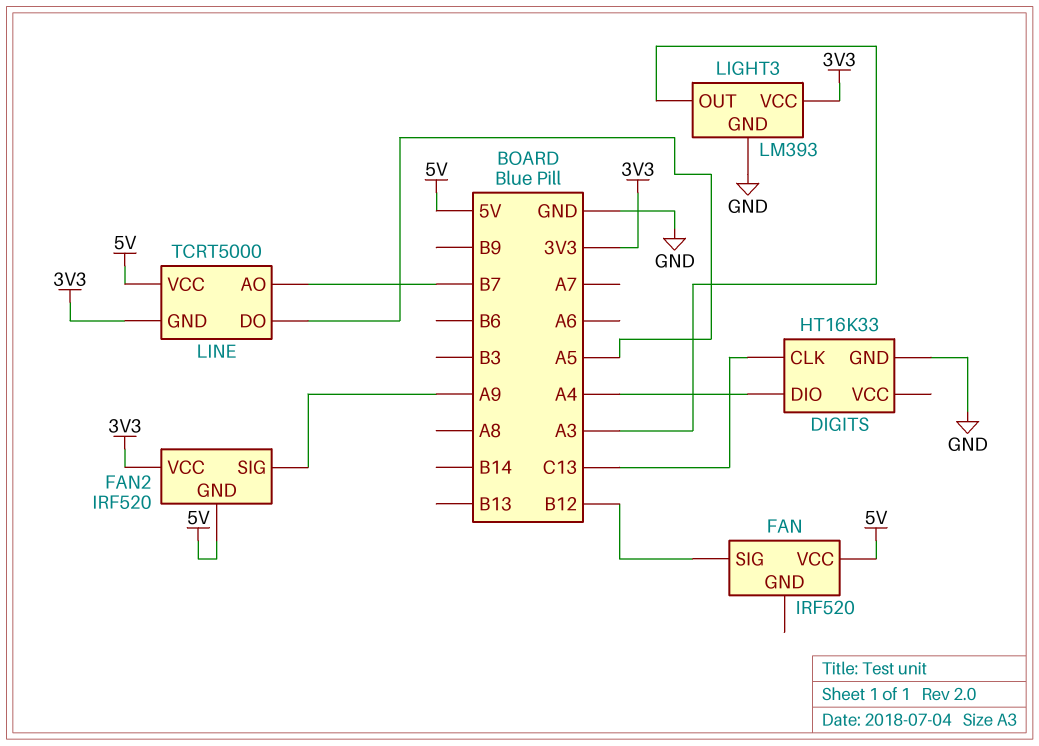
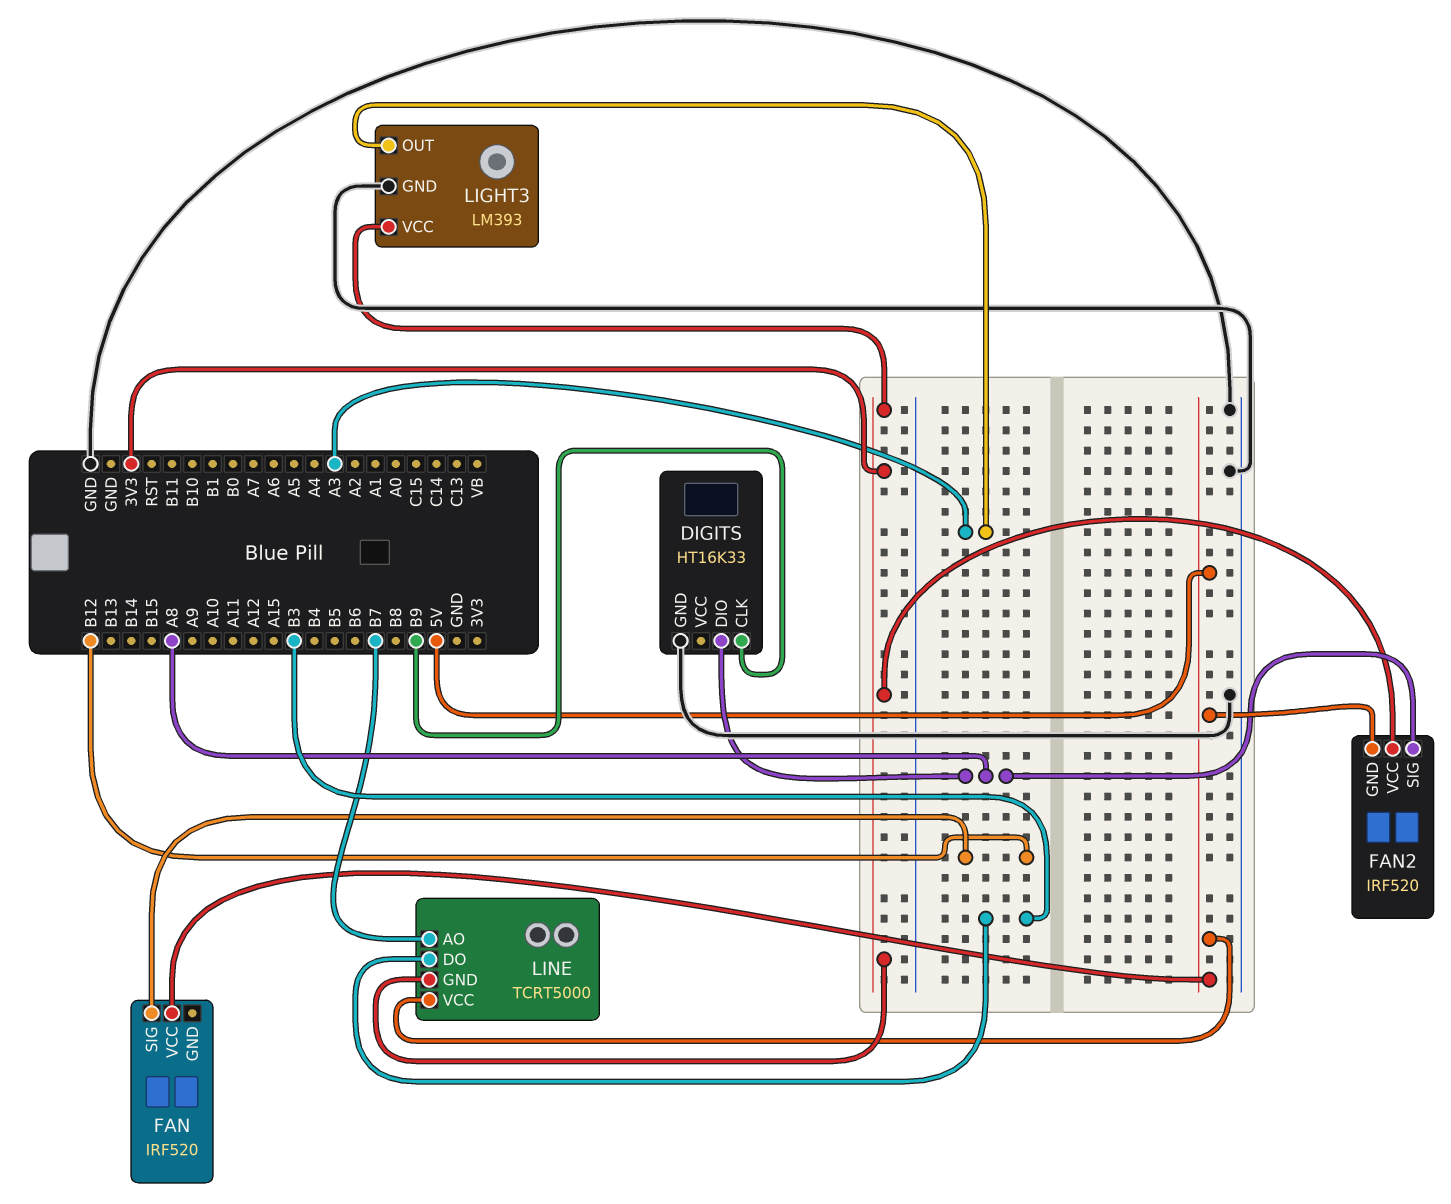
DIGITS pin CLK: C13 -> B9
DIGITS pin DIO: A4 -> A8
FAN2 pin SIG: A9 -> A8
LINE pin DO: A5 -> B3

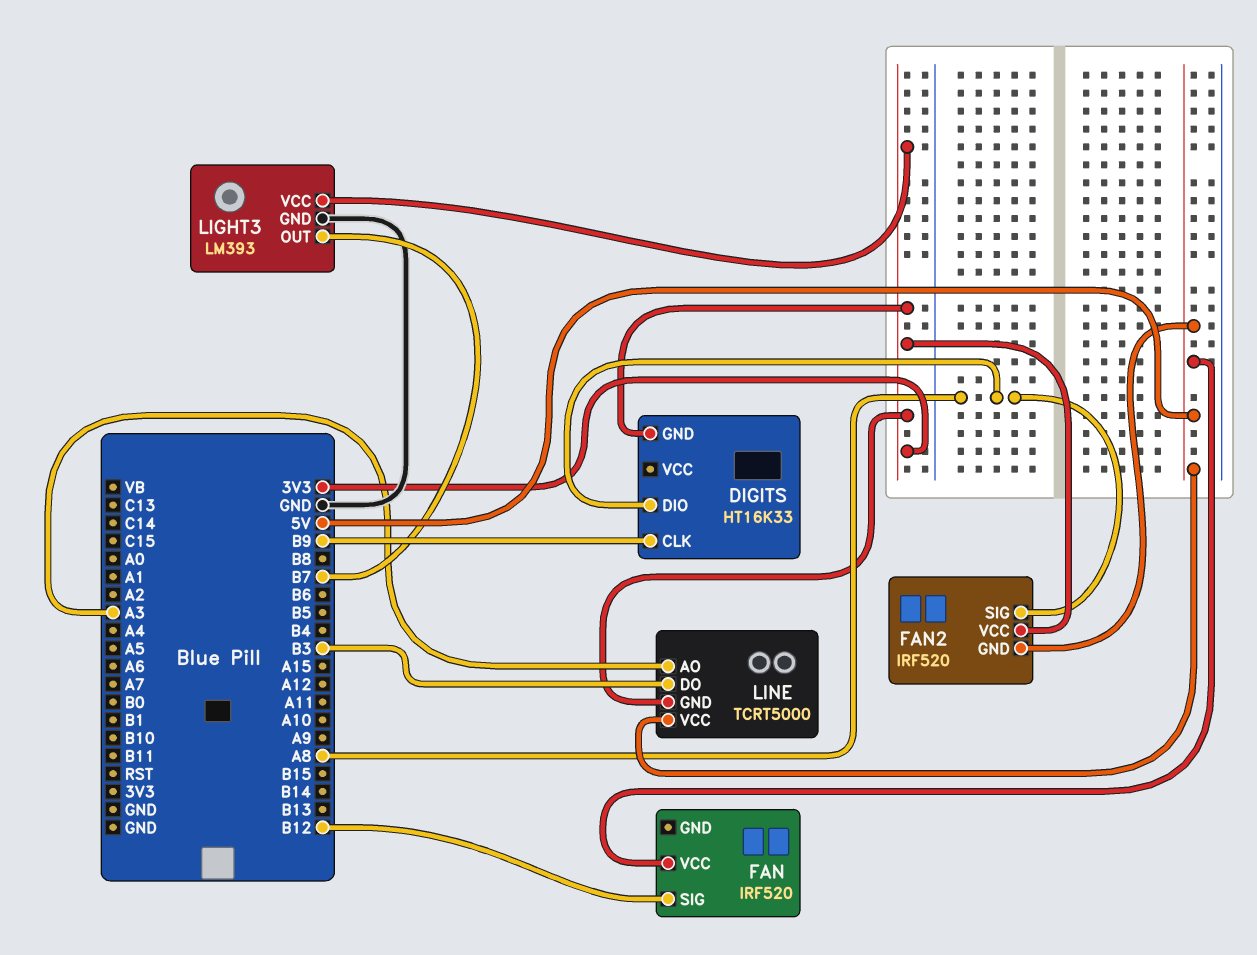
DIGITS pin GND: GND -> 3V3
LIGHT3 pin OUT: A3 -> B7
LINE pin AO: B7 -> A3

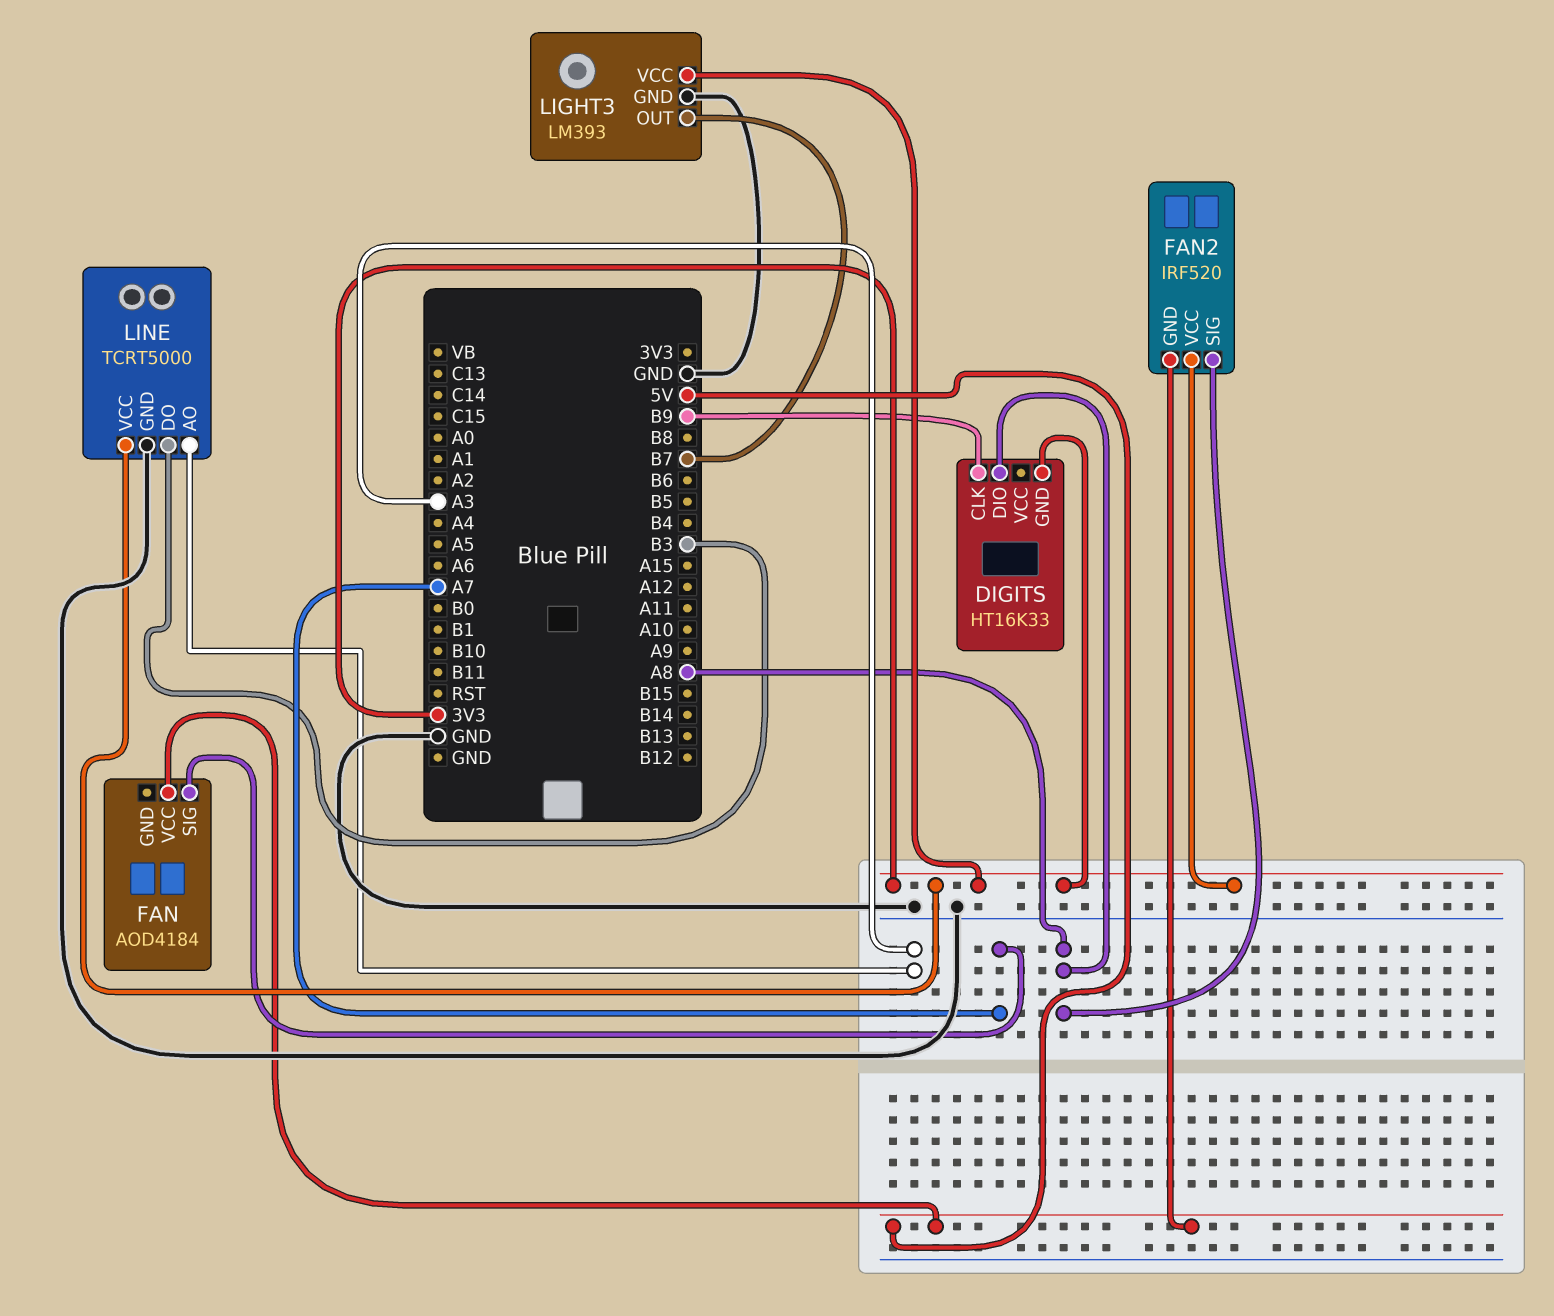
FAN: IRF520 -> AOD4184
FAN pin SIG: B12 -> A7
LINE pin GND: 3V3 -> GND
LINE pin VCC: 5V -> 3V3

